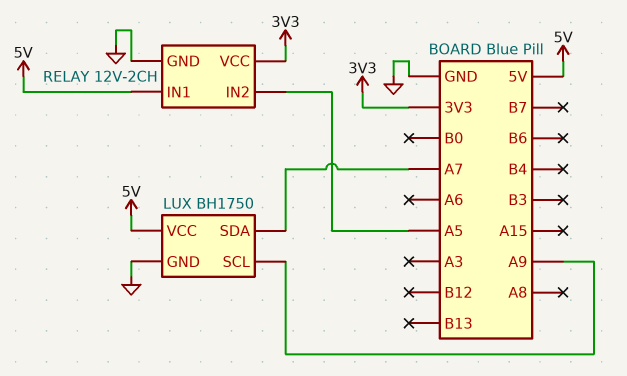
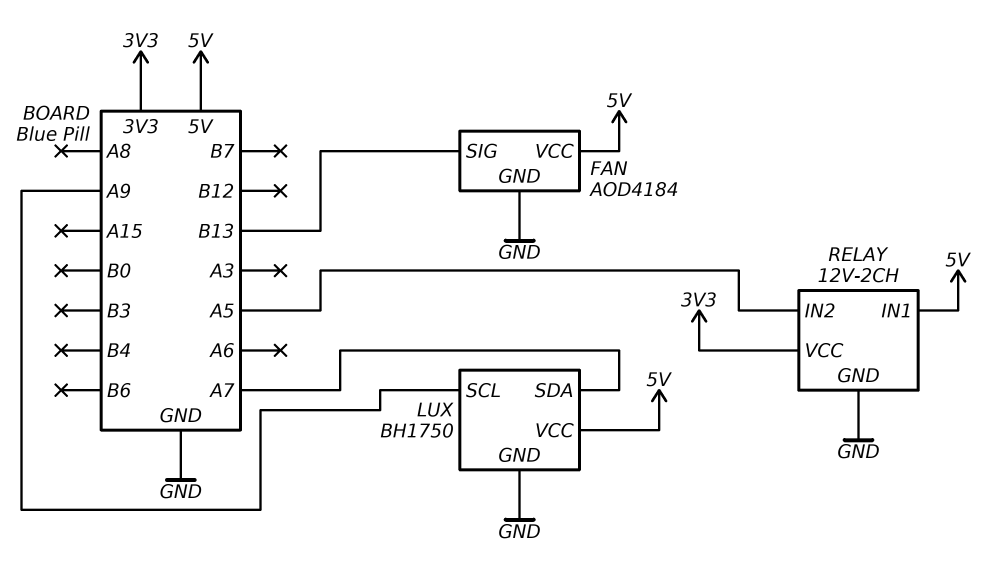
FAN: none -> AOD4184
FAN pin GND: none -> GND
FAN pin SIG: none -> B13
FAN pin VCC: none -> 5V

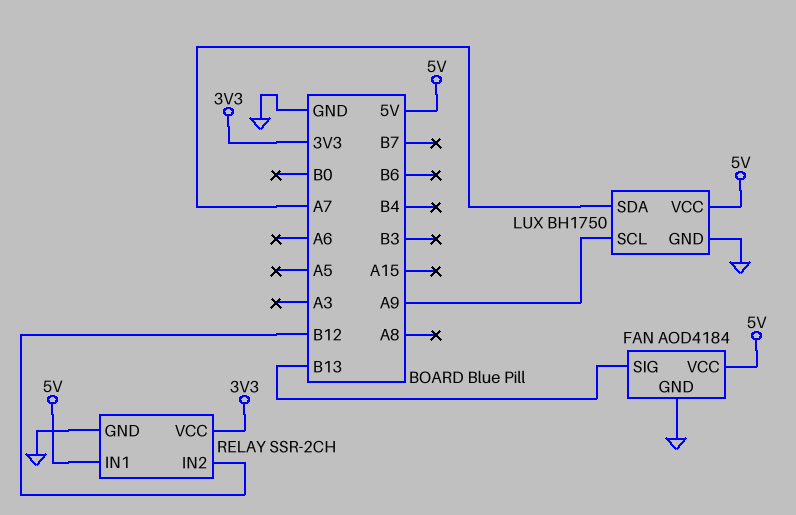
RELAY: 12V-2CH -> SSR-2CH
RELAY pin IN2: A5 -> B12

